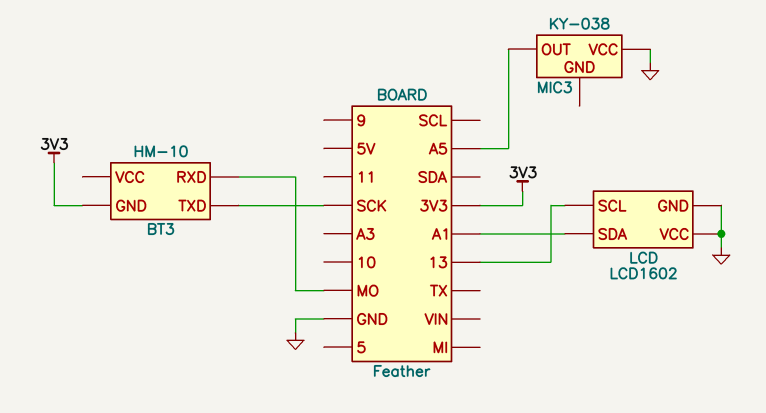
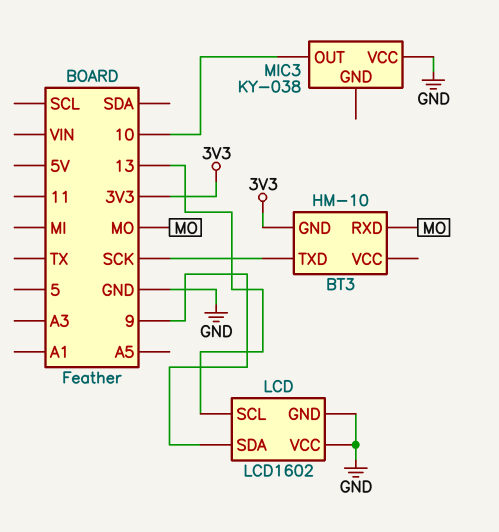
LCD pin SDA: A1 -> 9
MIC3 pin OUT: A5 -> 10

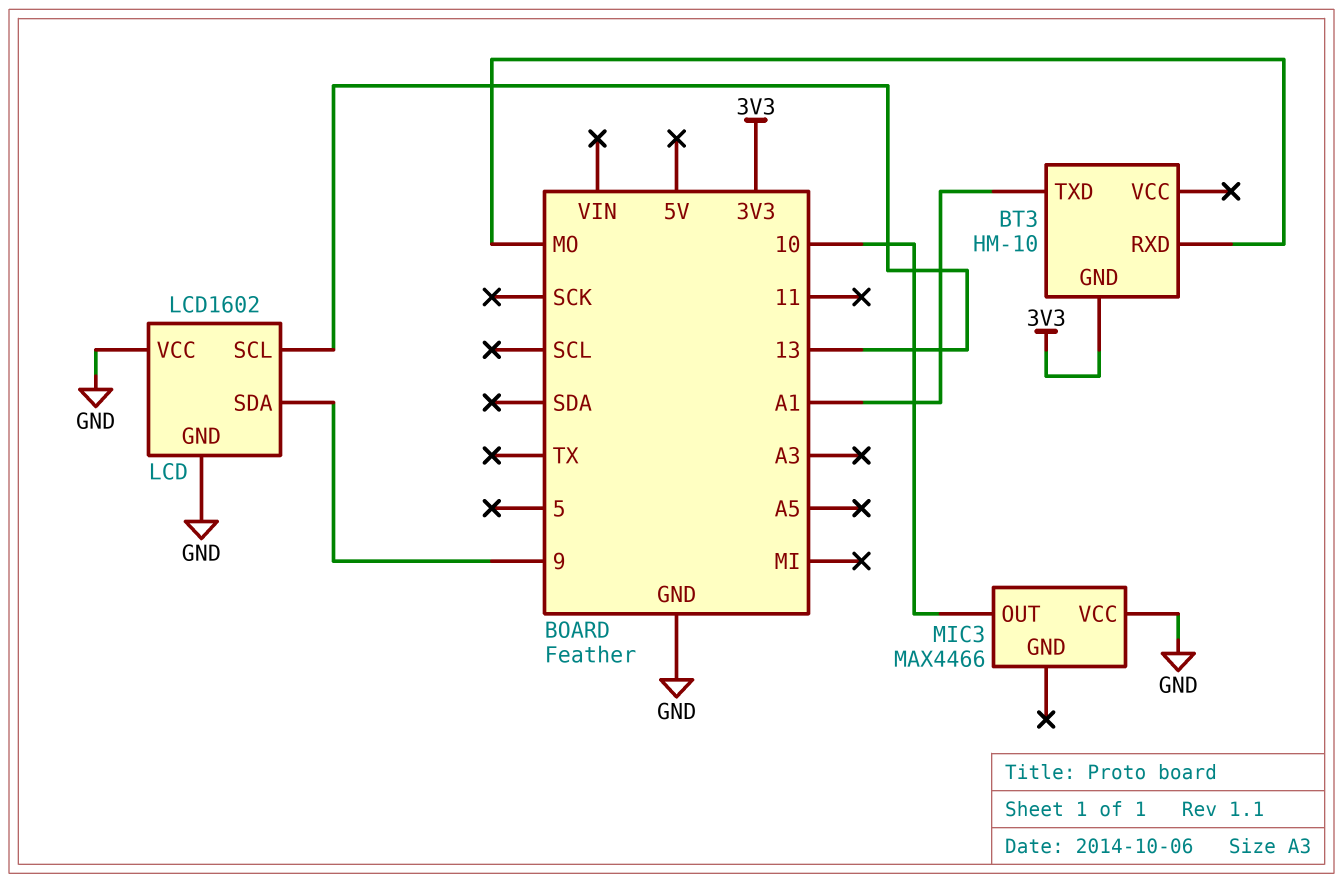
BT3 pin TXD: SCK -> A1
MIC3: KY-038 -> MAX4466

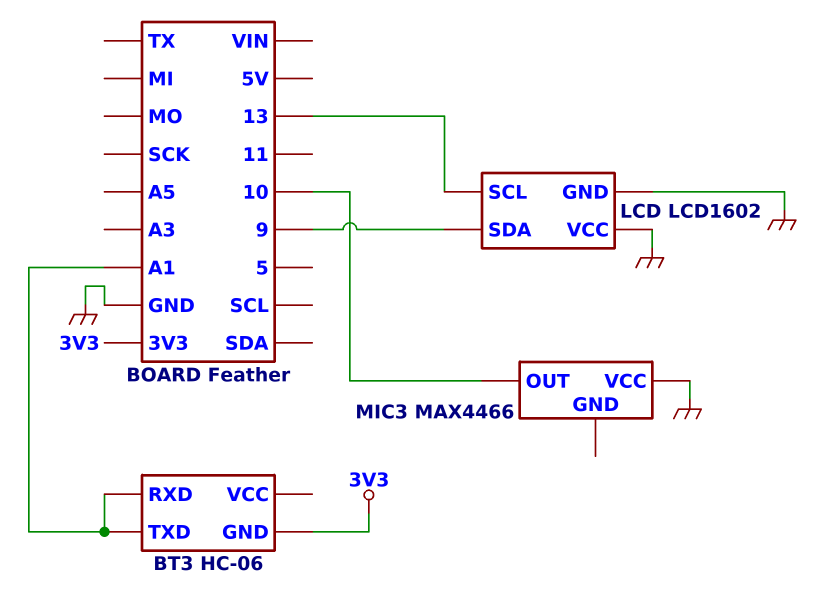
BT3: HM-10 -> HC-06
BT3 pin RXD: MO -> A1

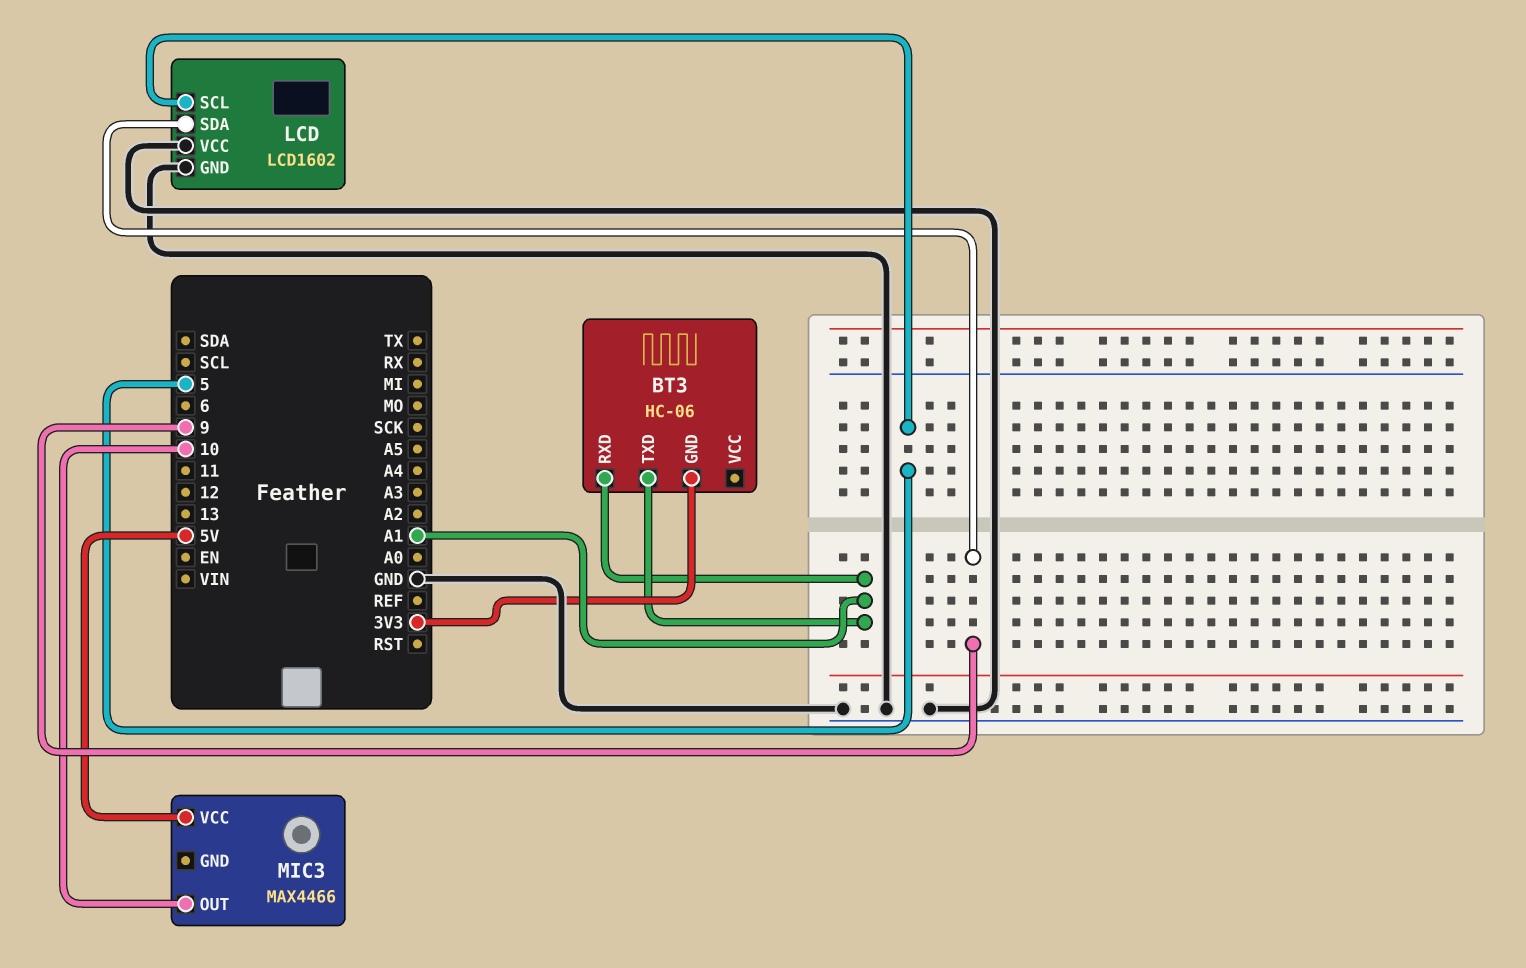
LCD pin SCL: 13 -> 5
MIC3 pin VCC: GND -> 5V

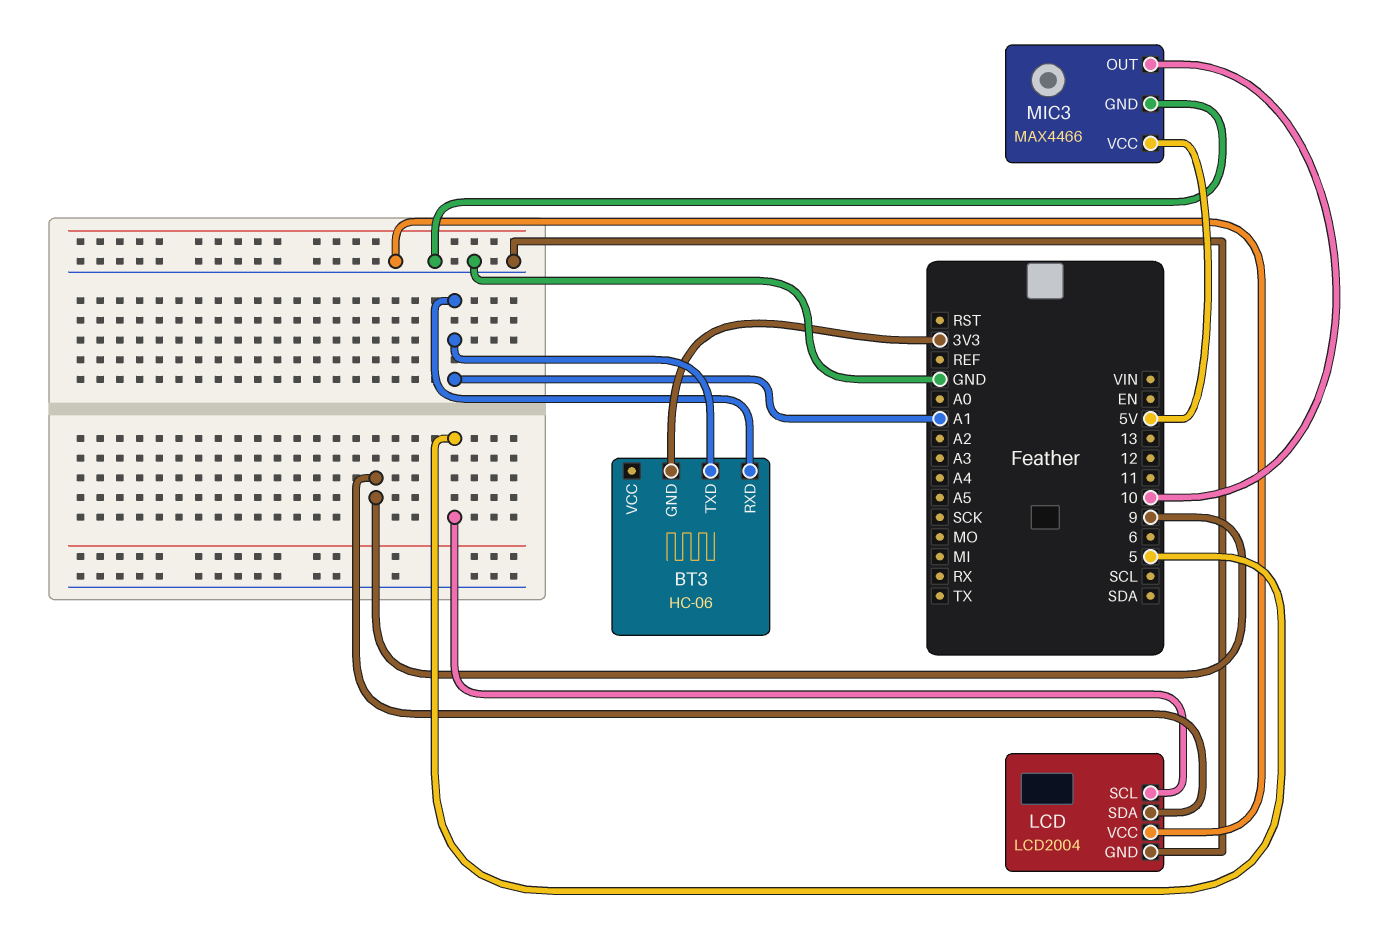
LCD: LCD1602 -> LCD2004
MIC3 pin GND: none -> GND

